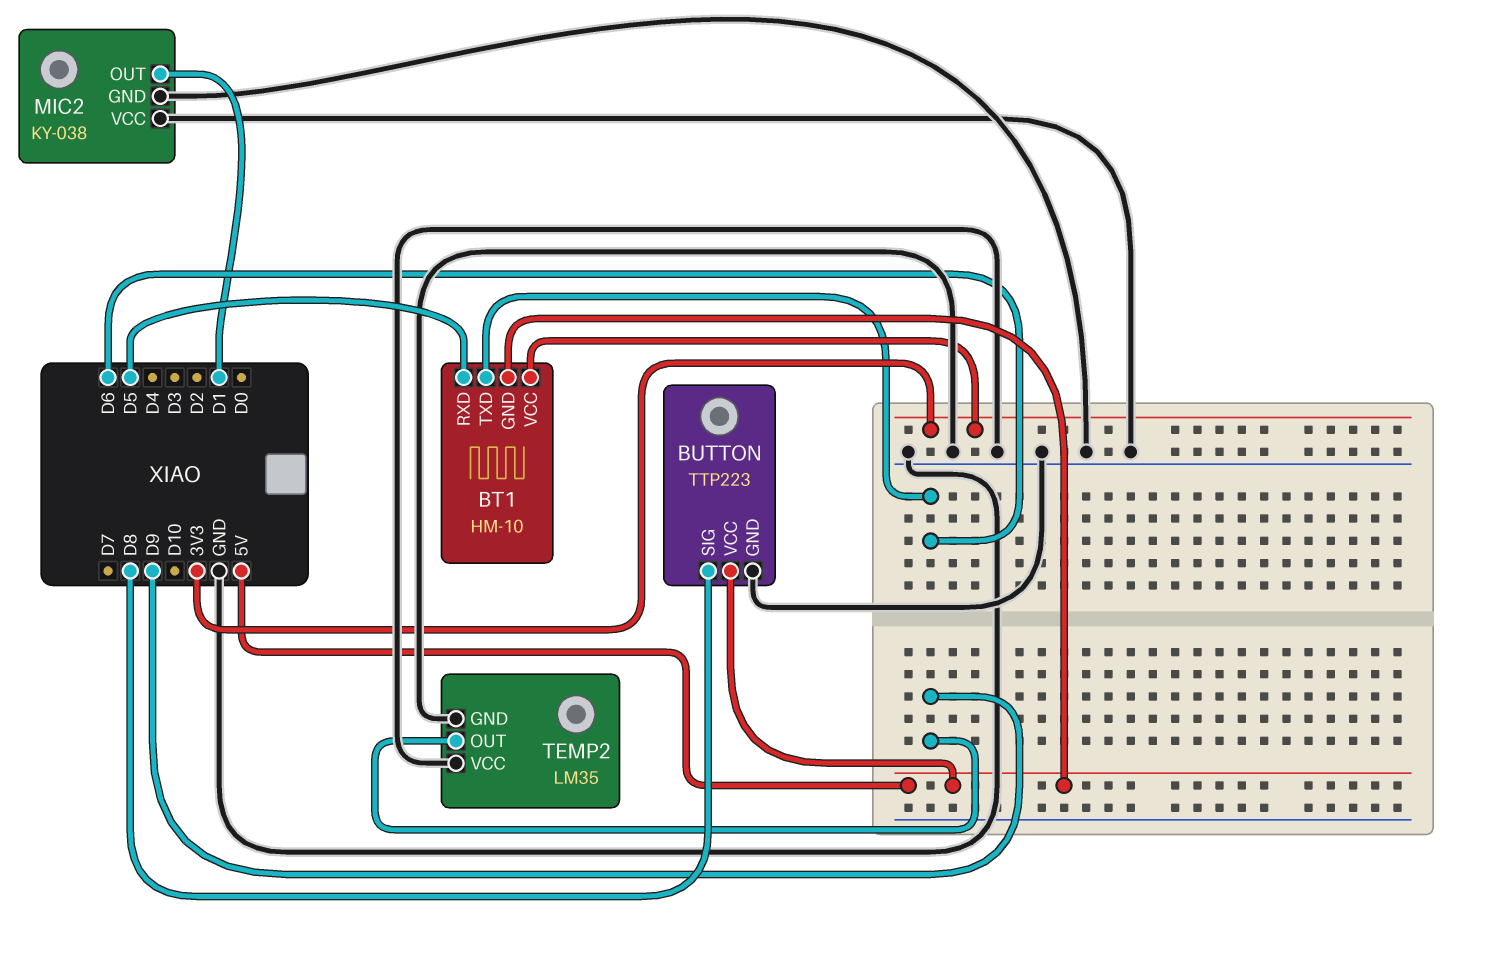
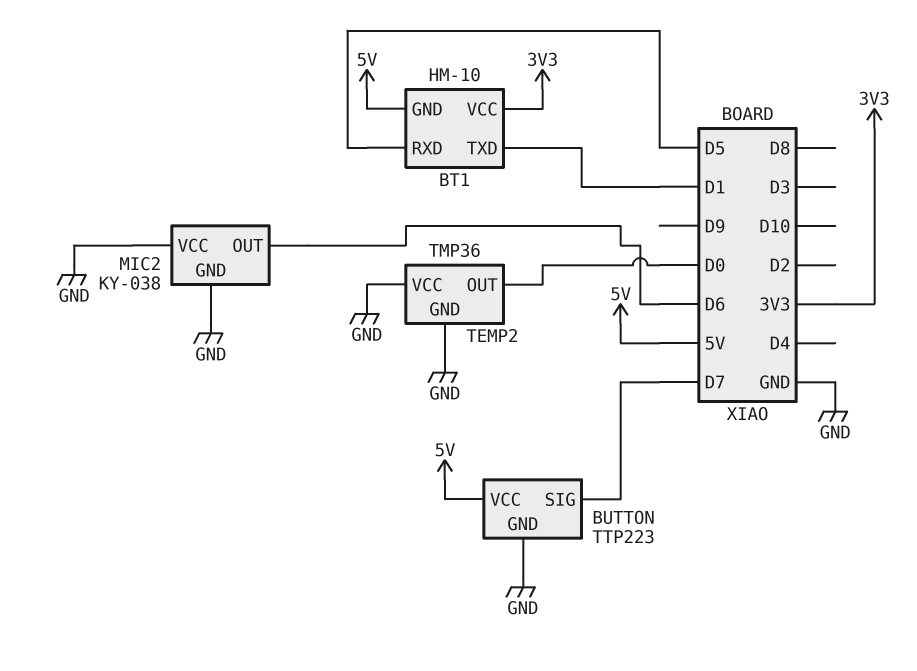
BT1 pin TXD: D6 -> D1
BUTTON pin SIG: D8 -> D7
MIC2 pin OUT: D1 -> D6
TEMP2: LM35 -> TMP36
TEMP2 pin OUT: D9 -> D0

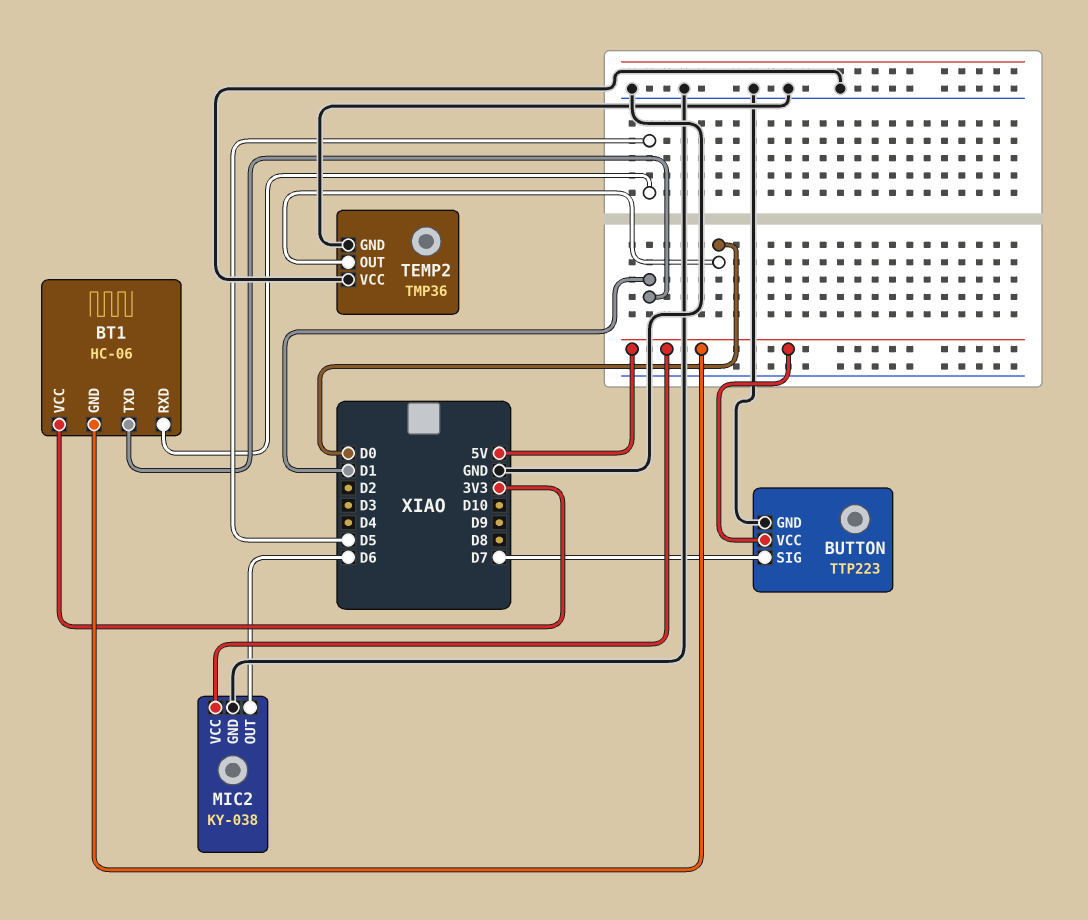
BT1: HM-10 -> HC-06
MIC2 pin VCC: GND -> 5V

